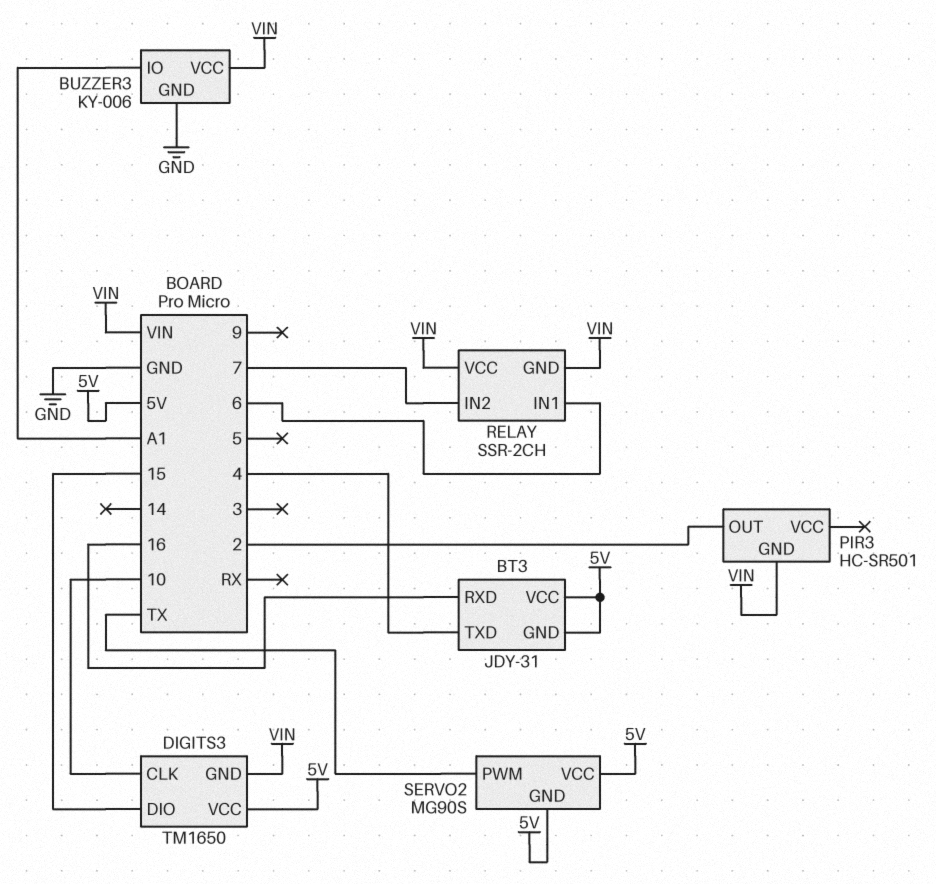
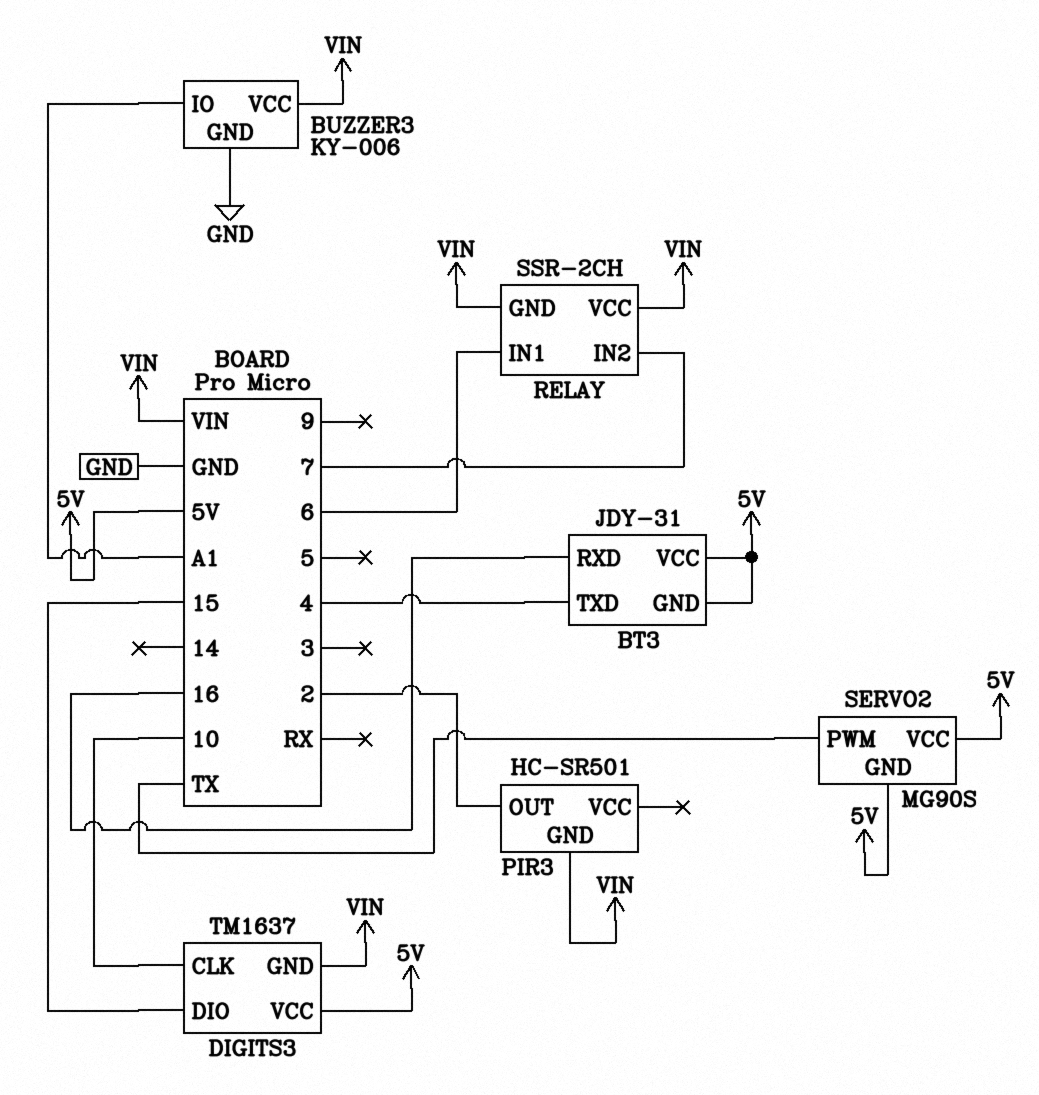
DIGITS3: TM1650 -> TM1637

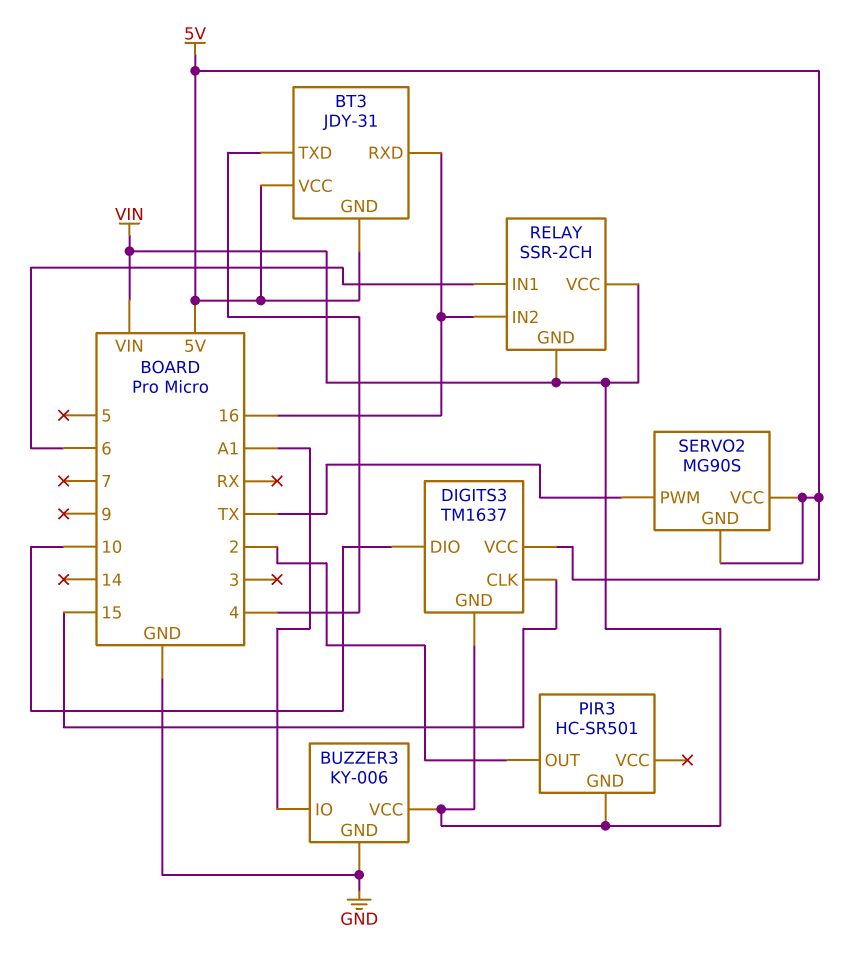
DIGITS3 pin CLK: 10 -> 15
DIGITS3 pin DIO: 15 -> 10
RELAY pin IN2: 7 -> 16

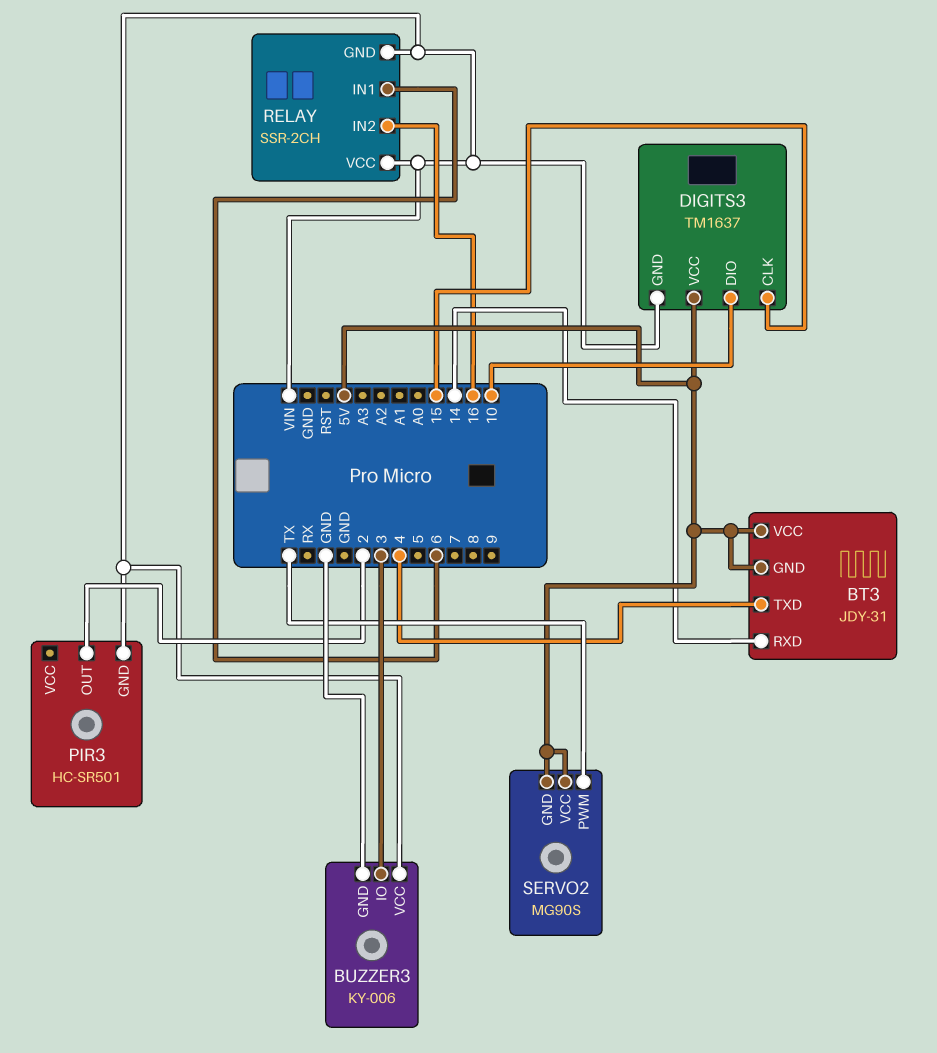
BT3 pin RXD: 16 -> 14
BUZZER3 pin IO: A1 -> 3

